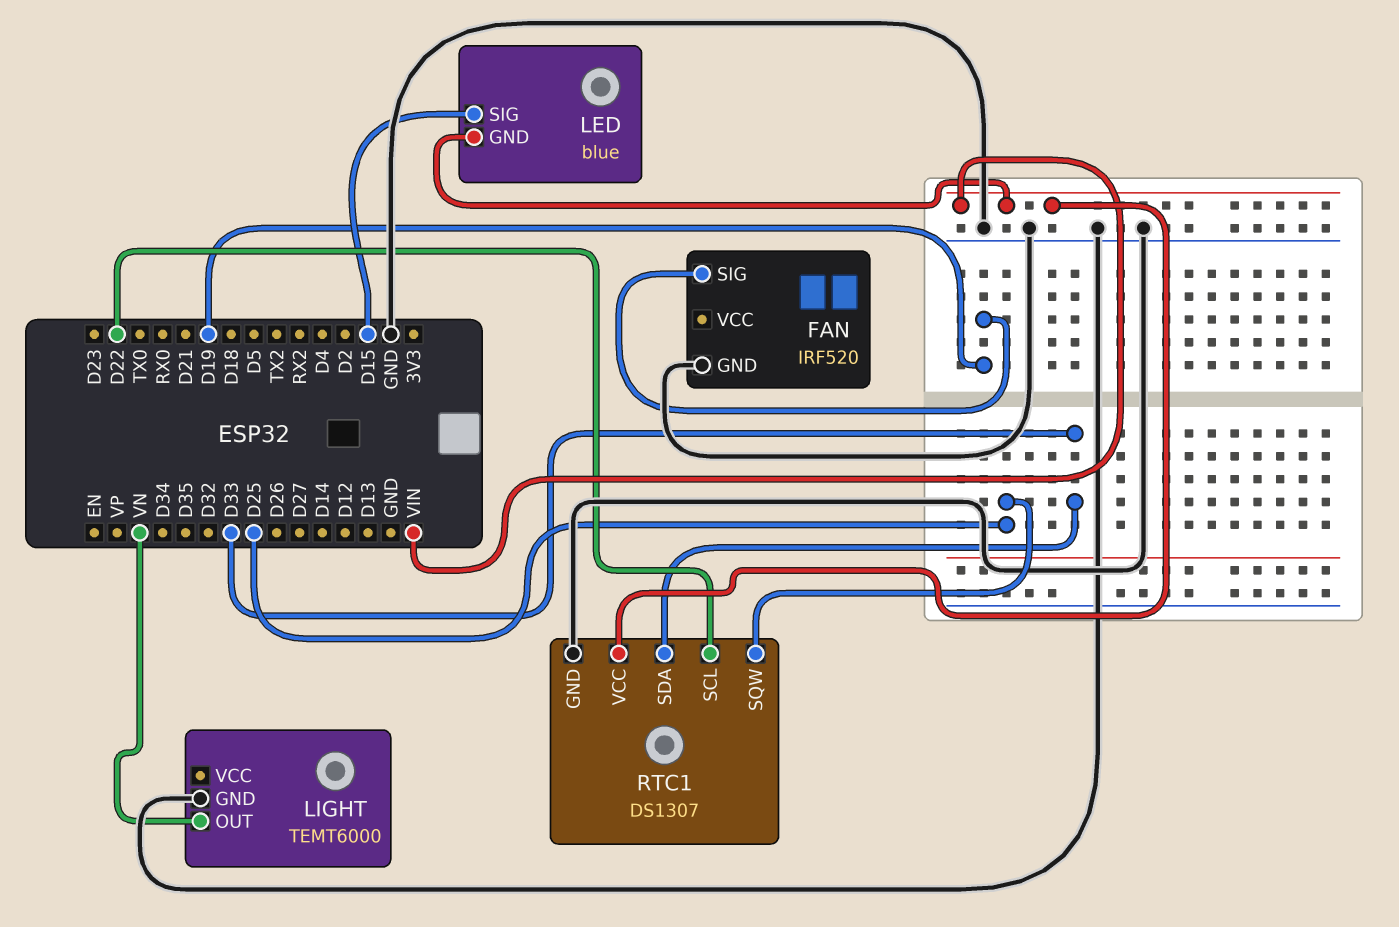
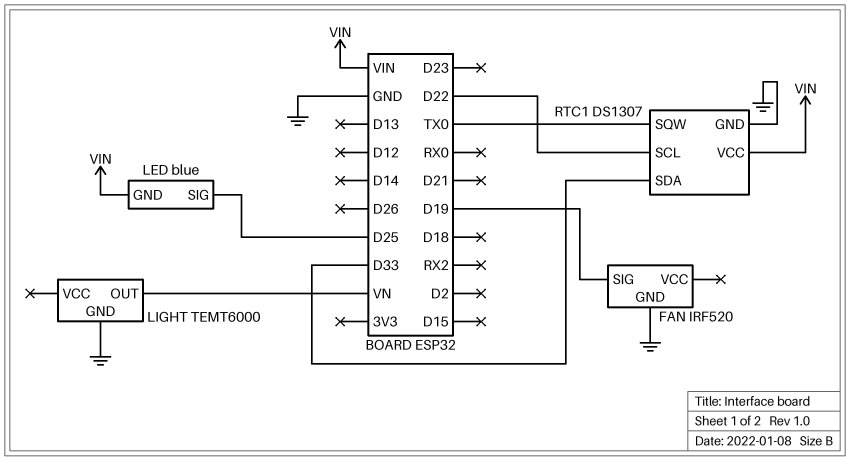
LED pin SIG: D15 -> D25
RTC1 pin SQW: D25 -> TX0

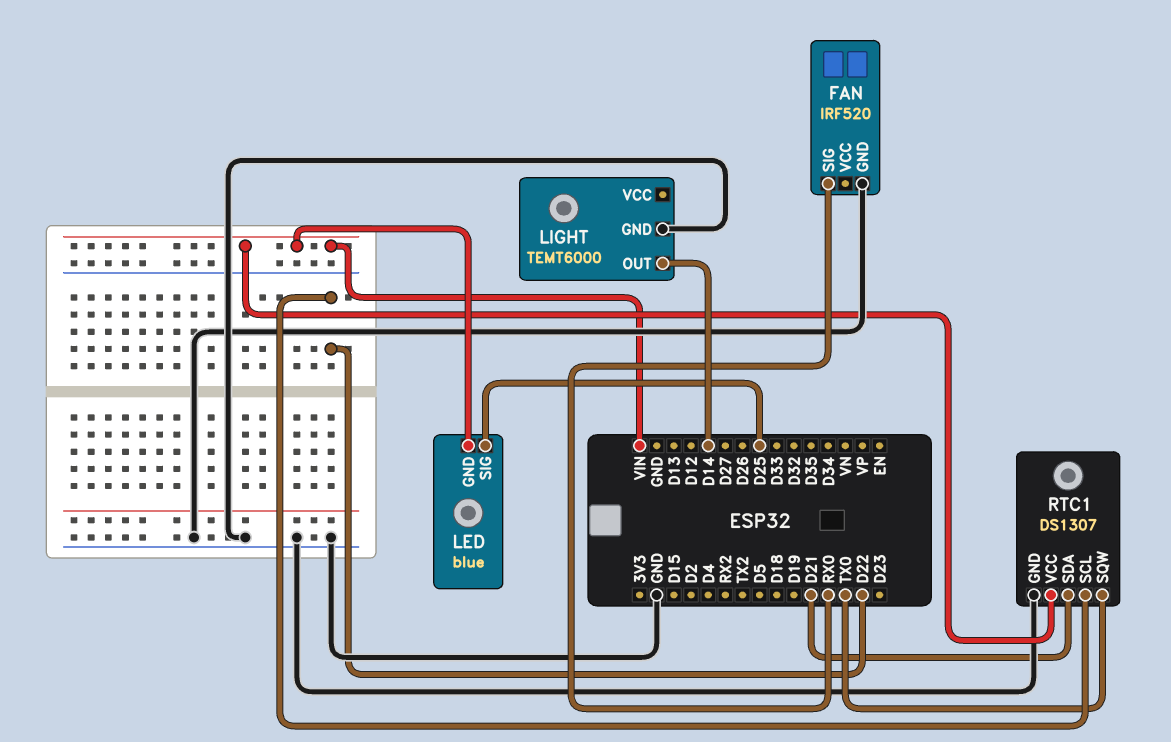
FAN pin SIG: D19 -> RX0
LIGHT pin OUT: VN -> D14
RTC1 pin SDA: D33 -> D21

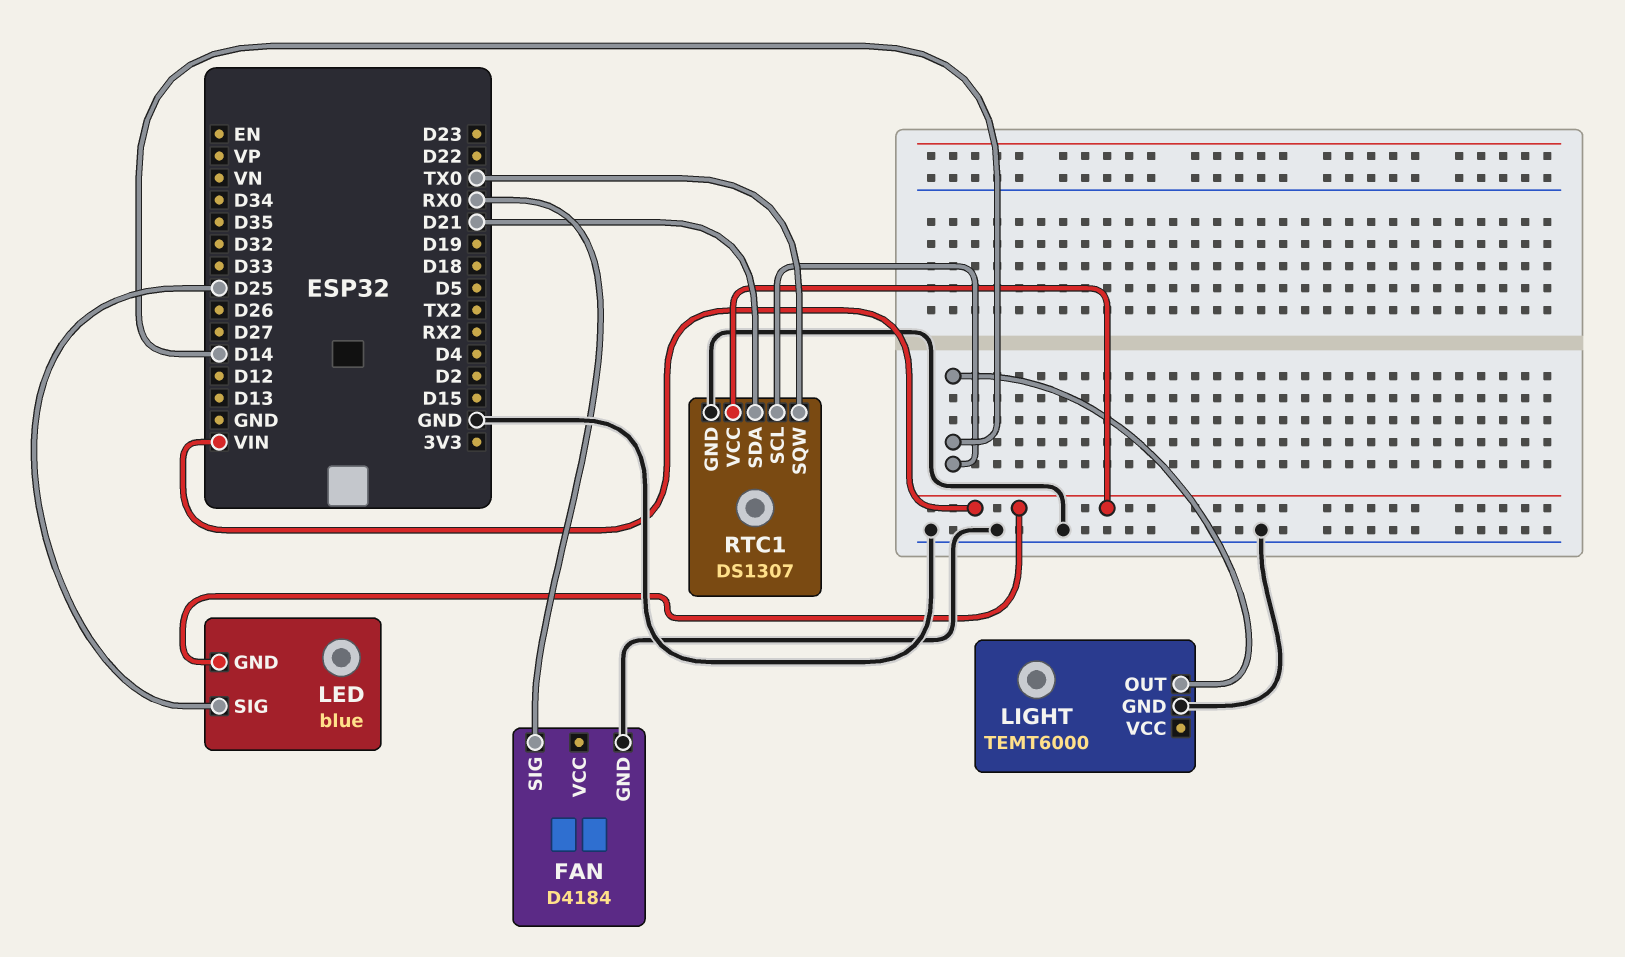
FAN: IRF520 -> D4184
RTC1 pin SCL: D22 -> D14

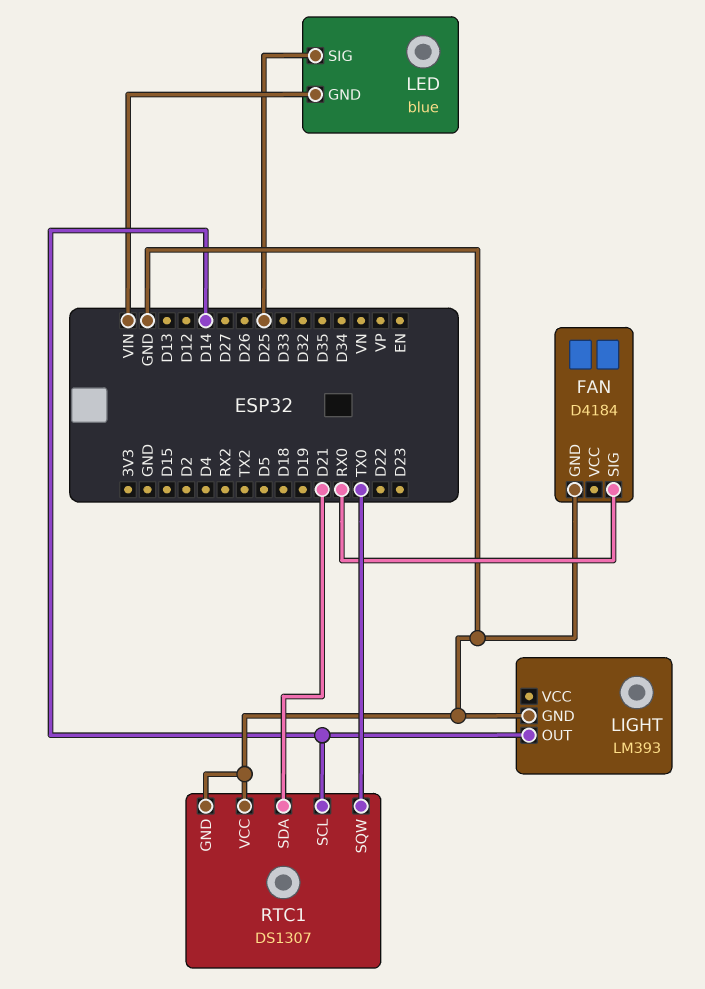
LIGHT: TEMT6000 -> LM393
RTC1 pin VCC: VIN -> GND

